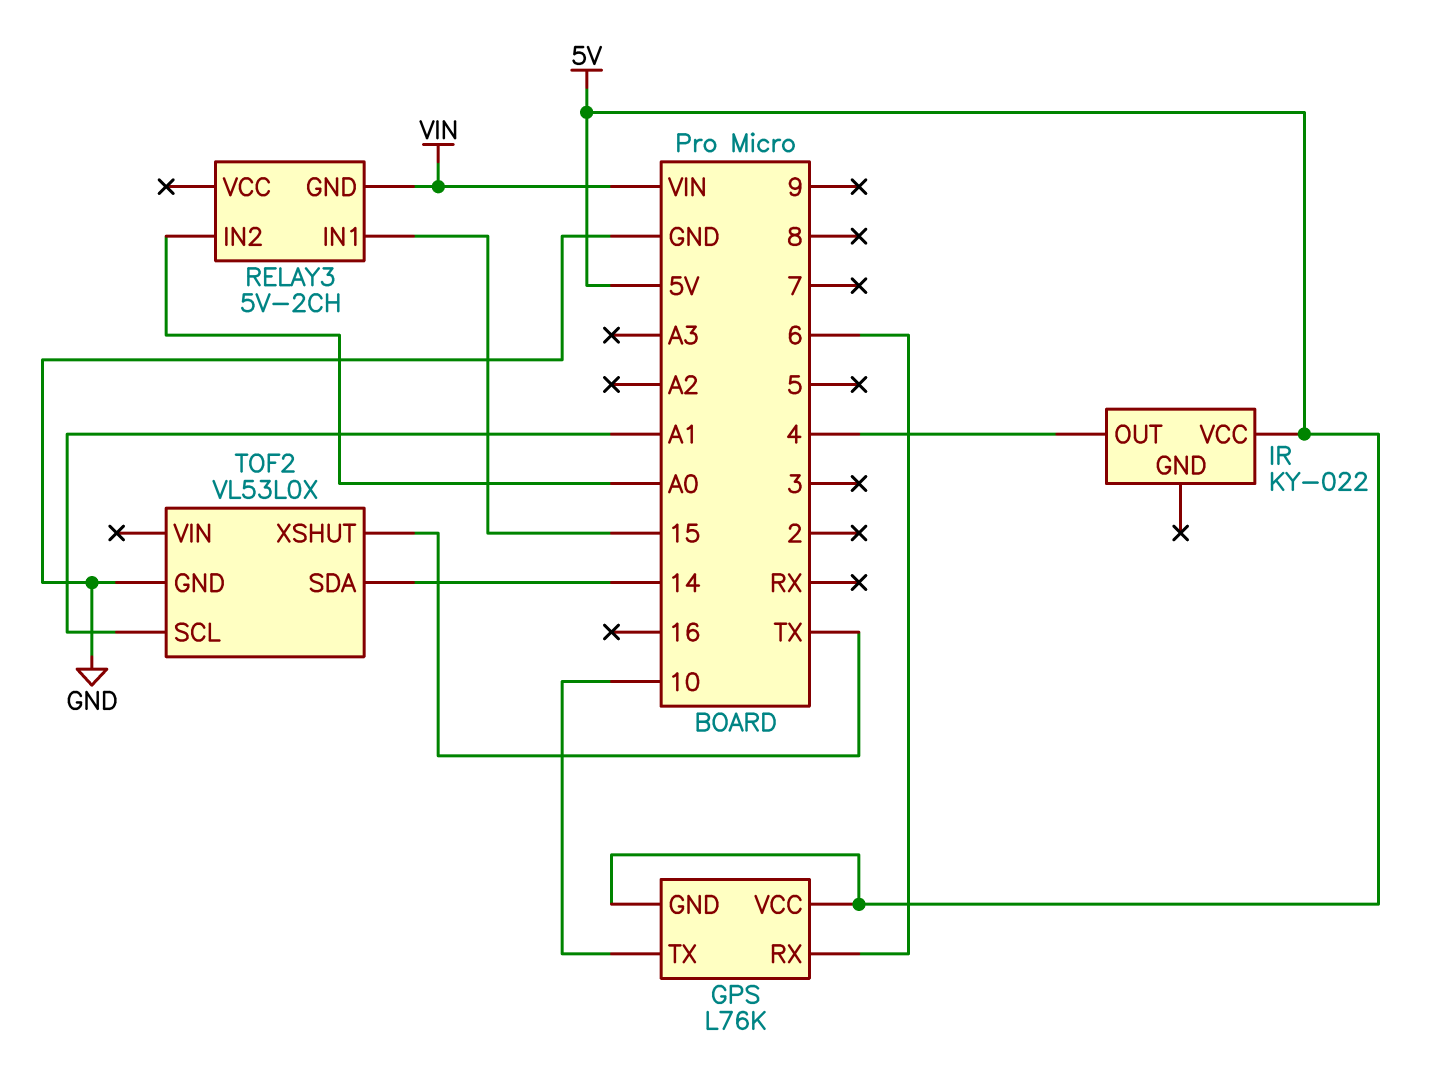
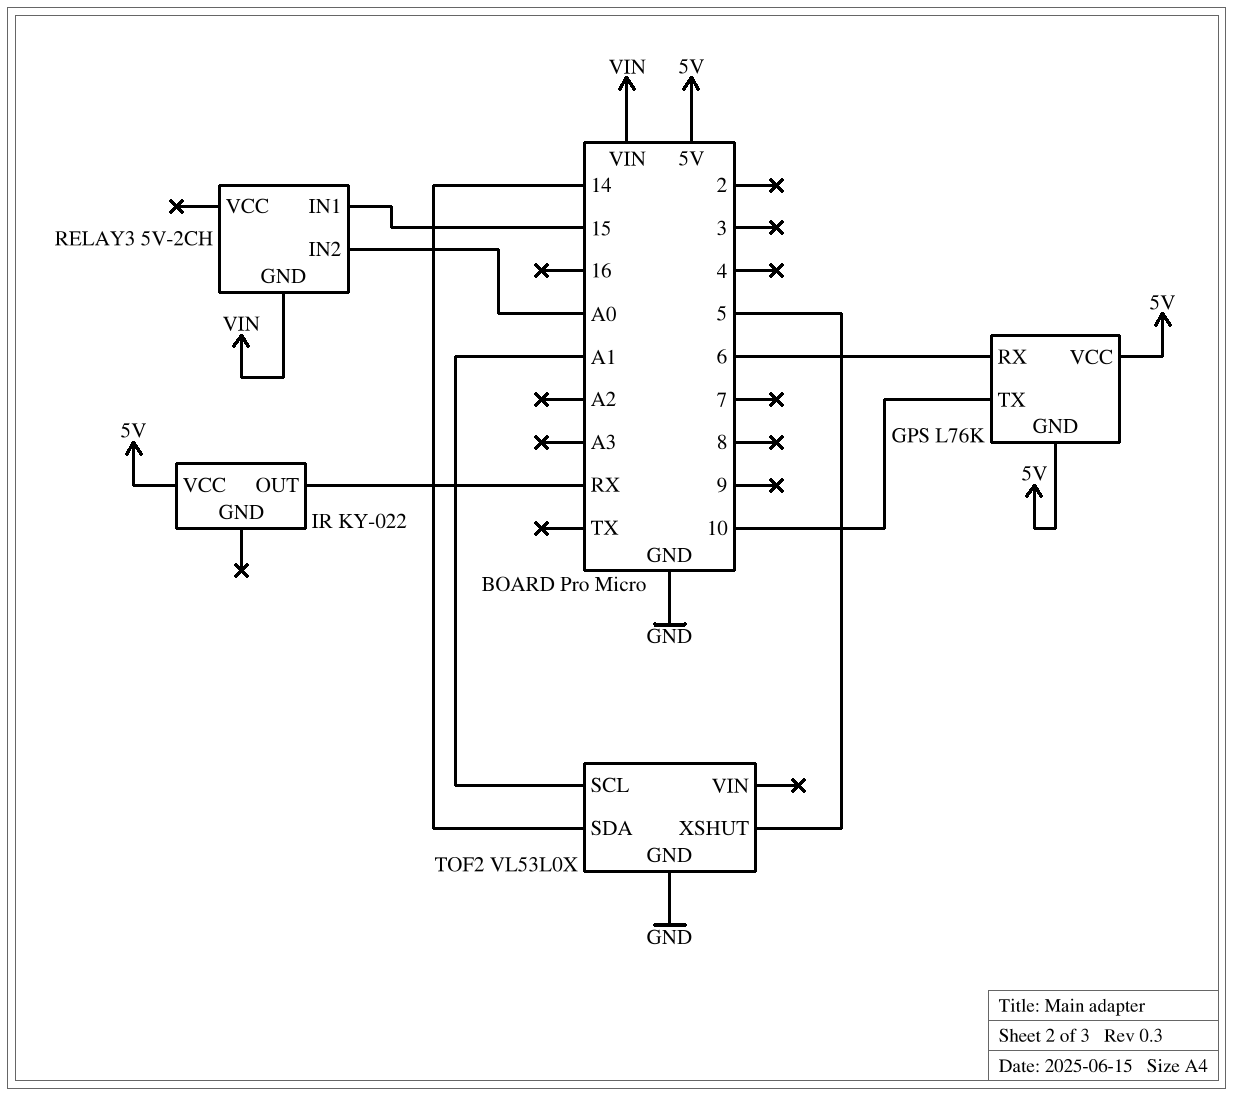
IR pin OUT: 4 -> RX
TOF2 pin XSHUT: TX -> 5

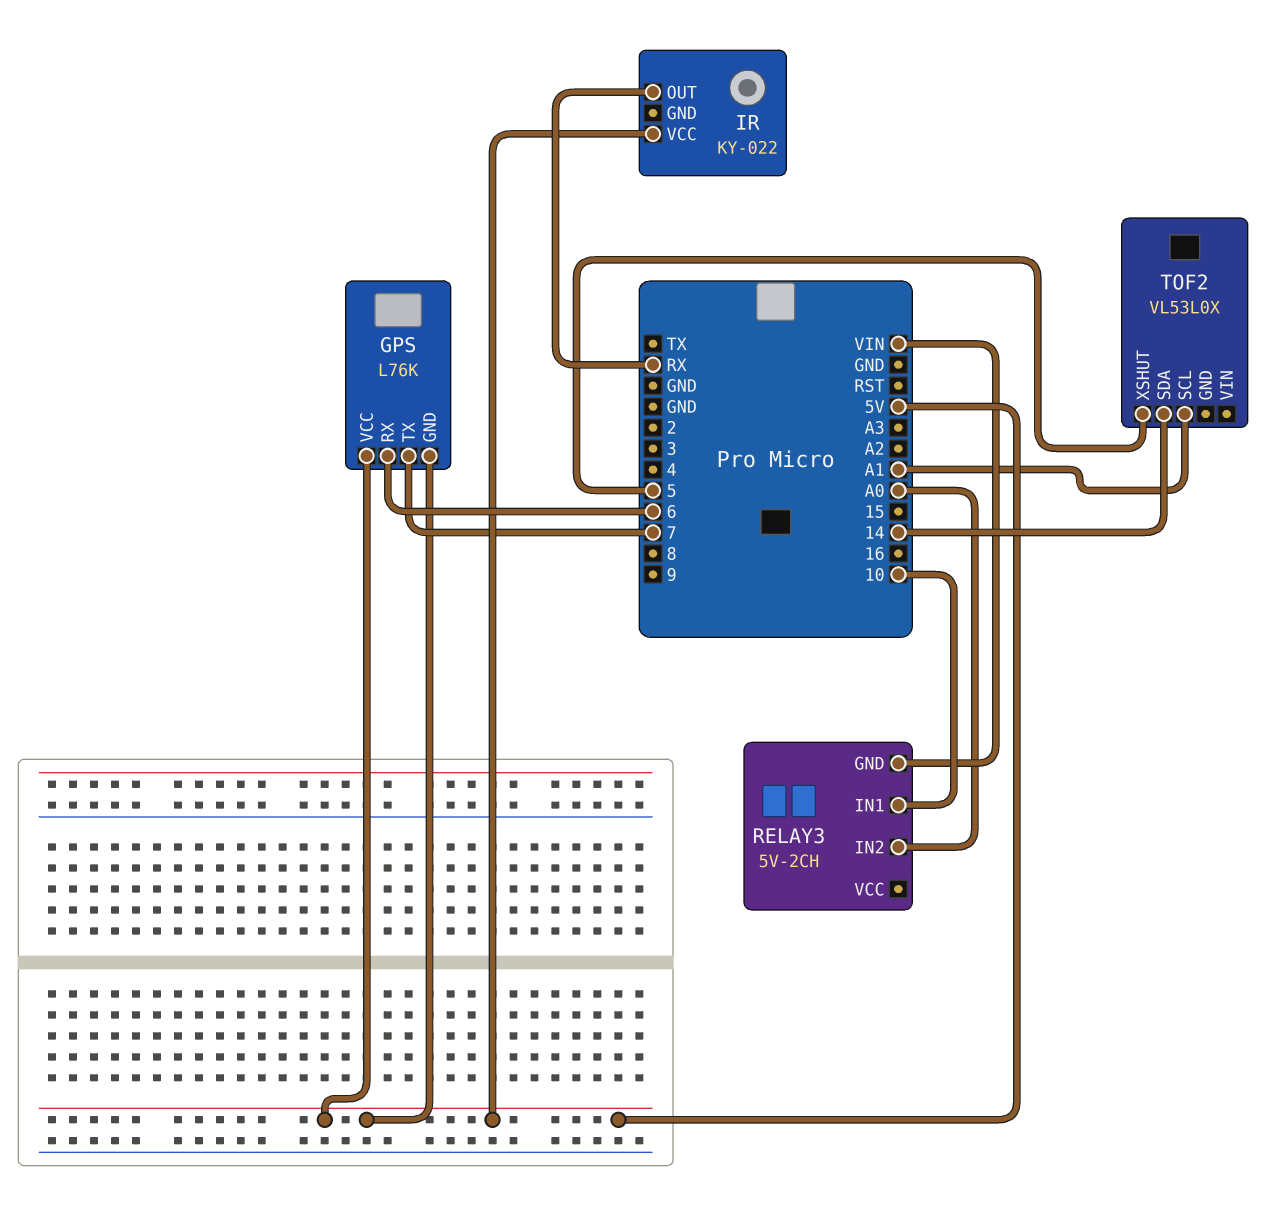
GPS pin TX: 10 -> 7
RELAY3 pin IN1: 15 -> 10
TOF2 pin GND: GND -> none

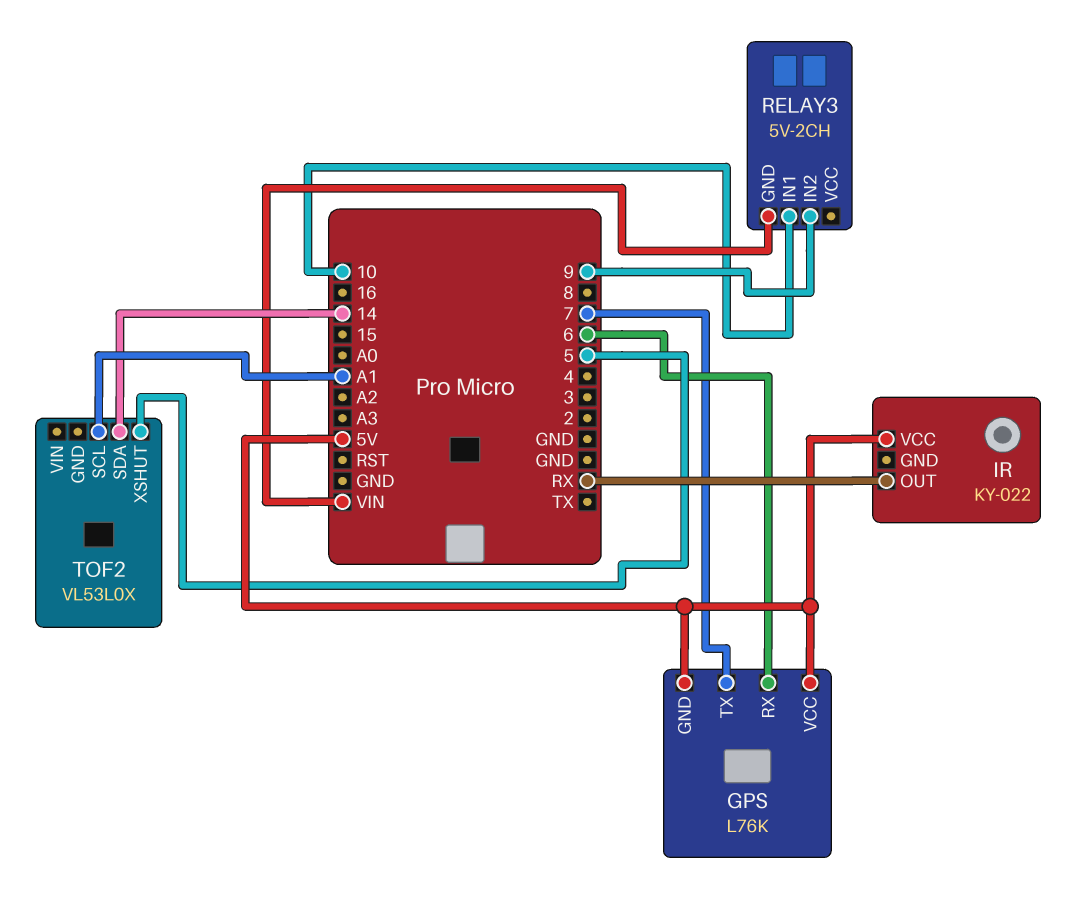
RELAY3 pin IN2: A0 -> 9

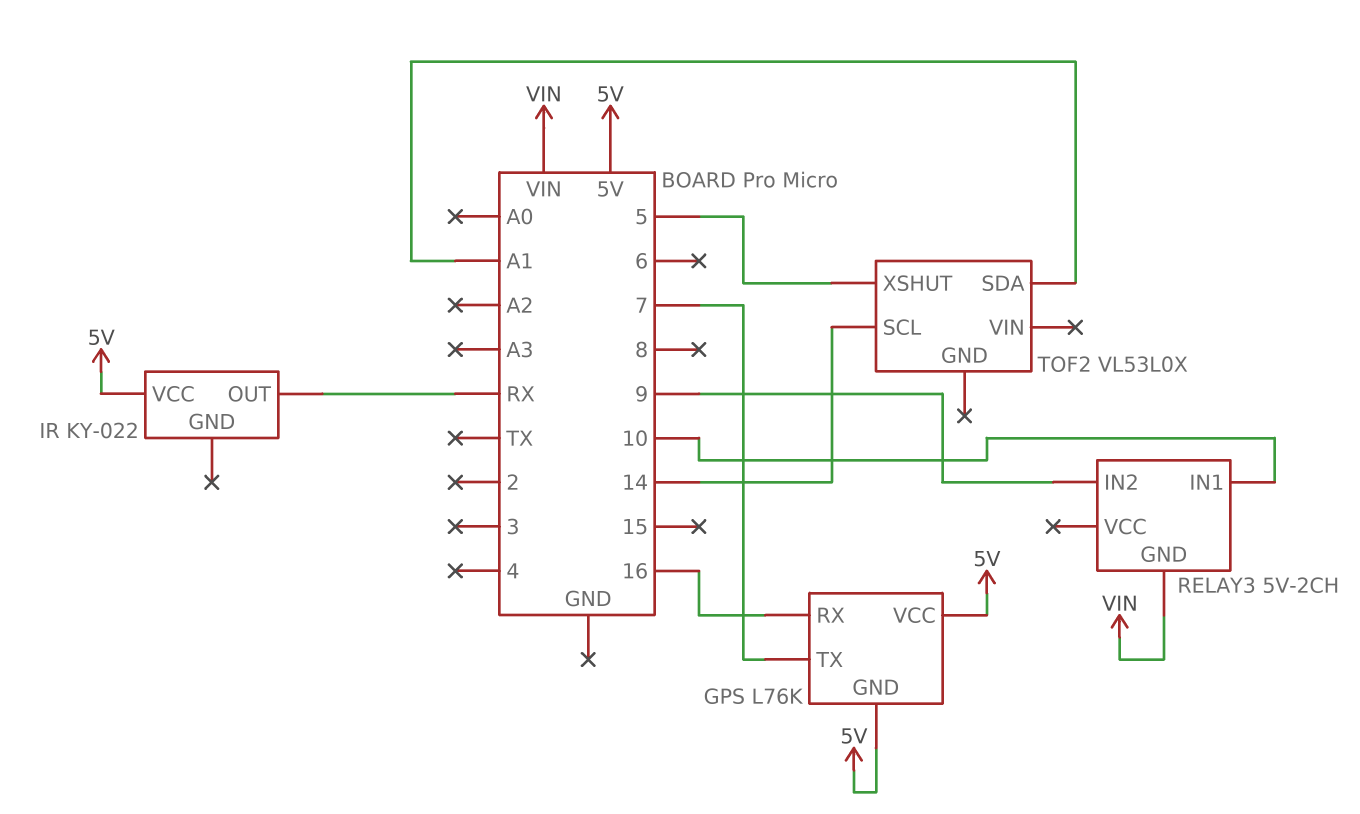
GPS pin RX: 6 -> 16
TOF2 pin SCL: A1 -> 14
TOF2 pin SDA: 14 -> A1

